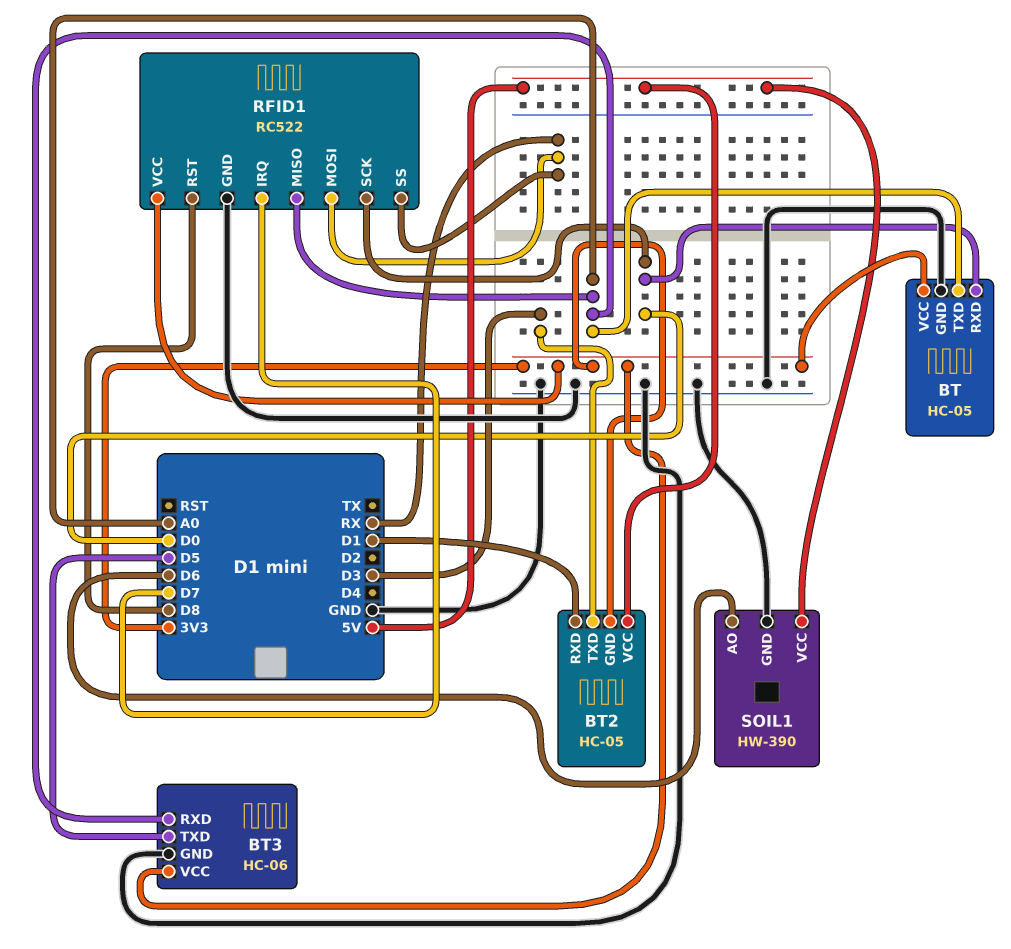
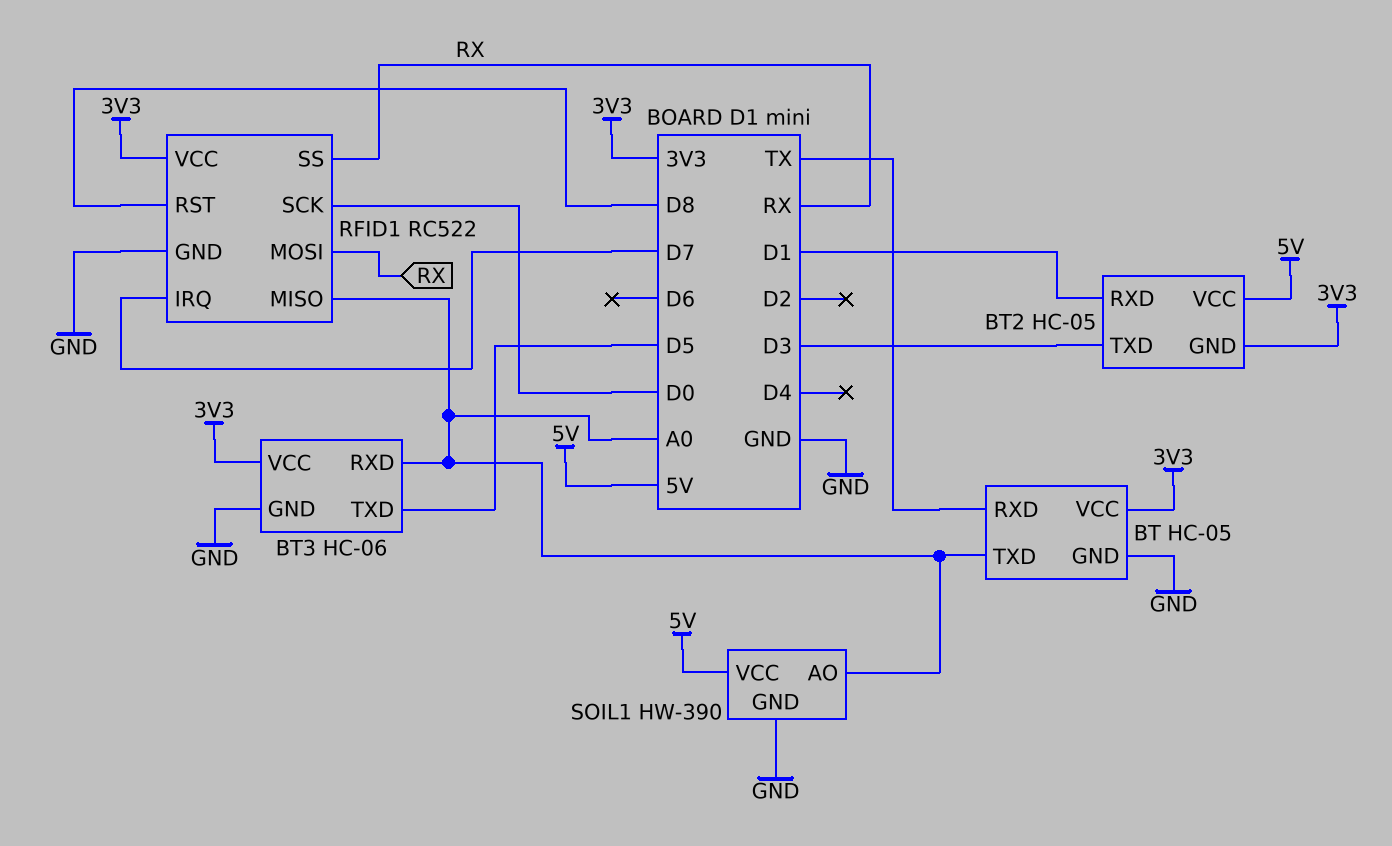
BT pin RXD: D0 -> TX
SOIL1 pin AO: D6 -> A0

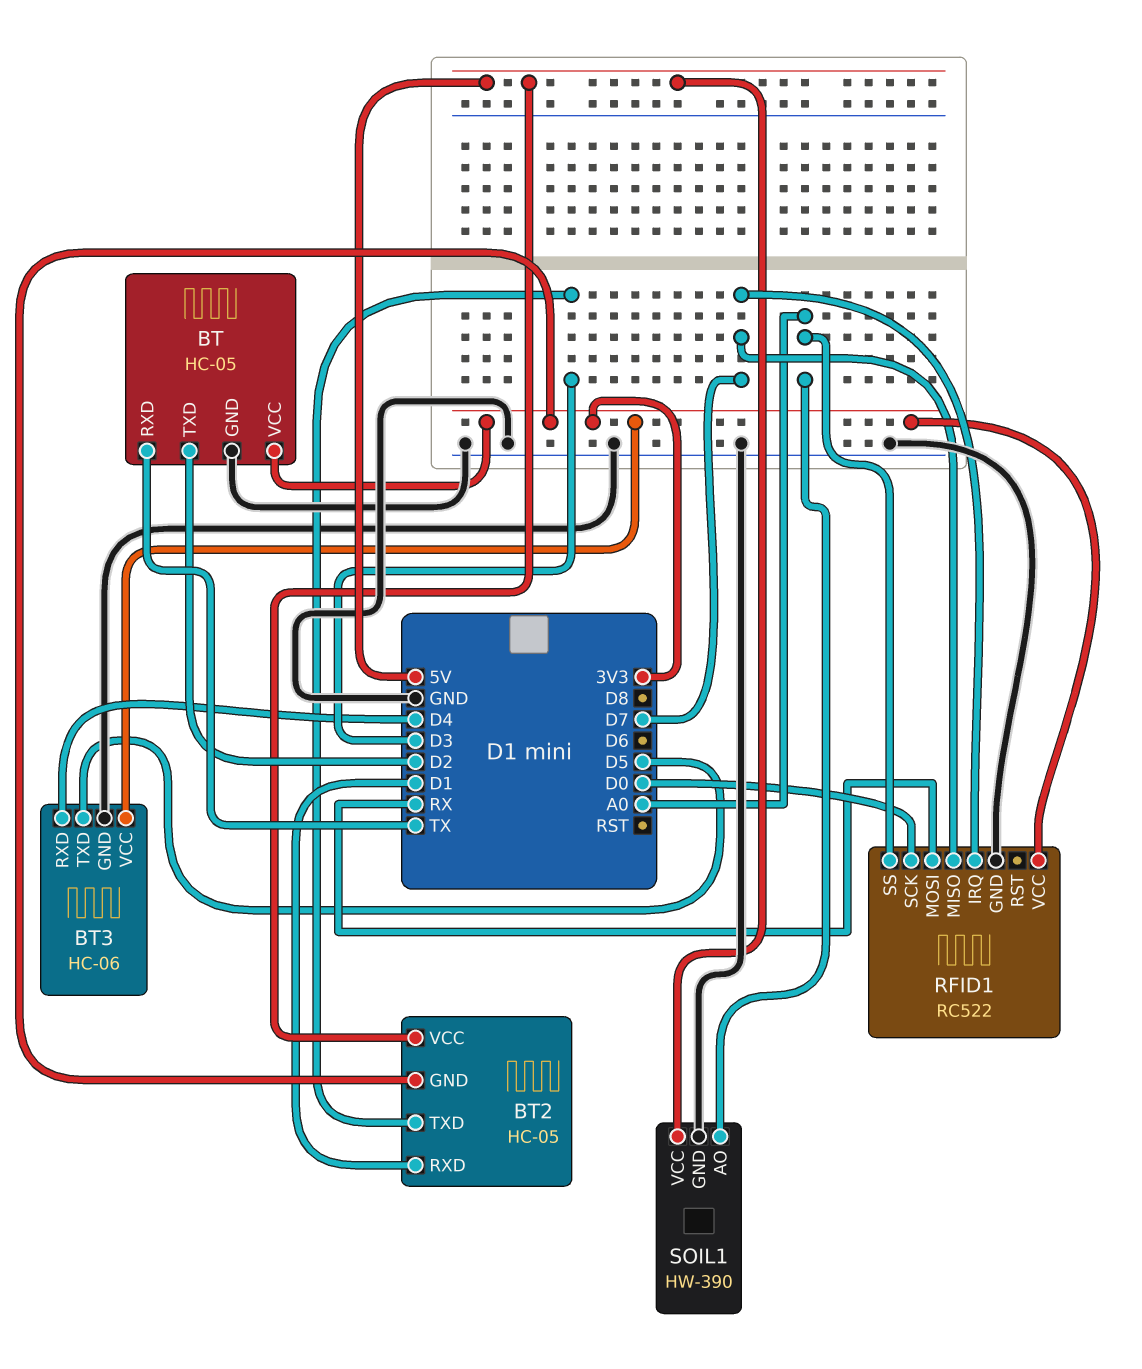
BT pin TXD: A0 -> D2
BT3 pin RXD: A0 -> D4
RFID1 pin MISO: A0 -> D7
RFID1 pin RST: D8 -> none
RFID1 pin SS: RX -> A0

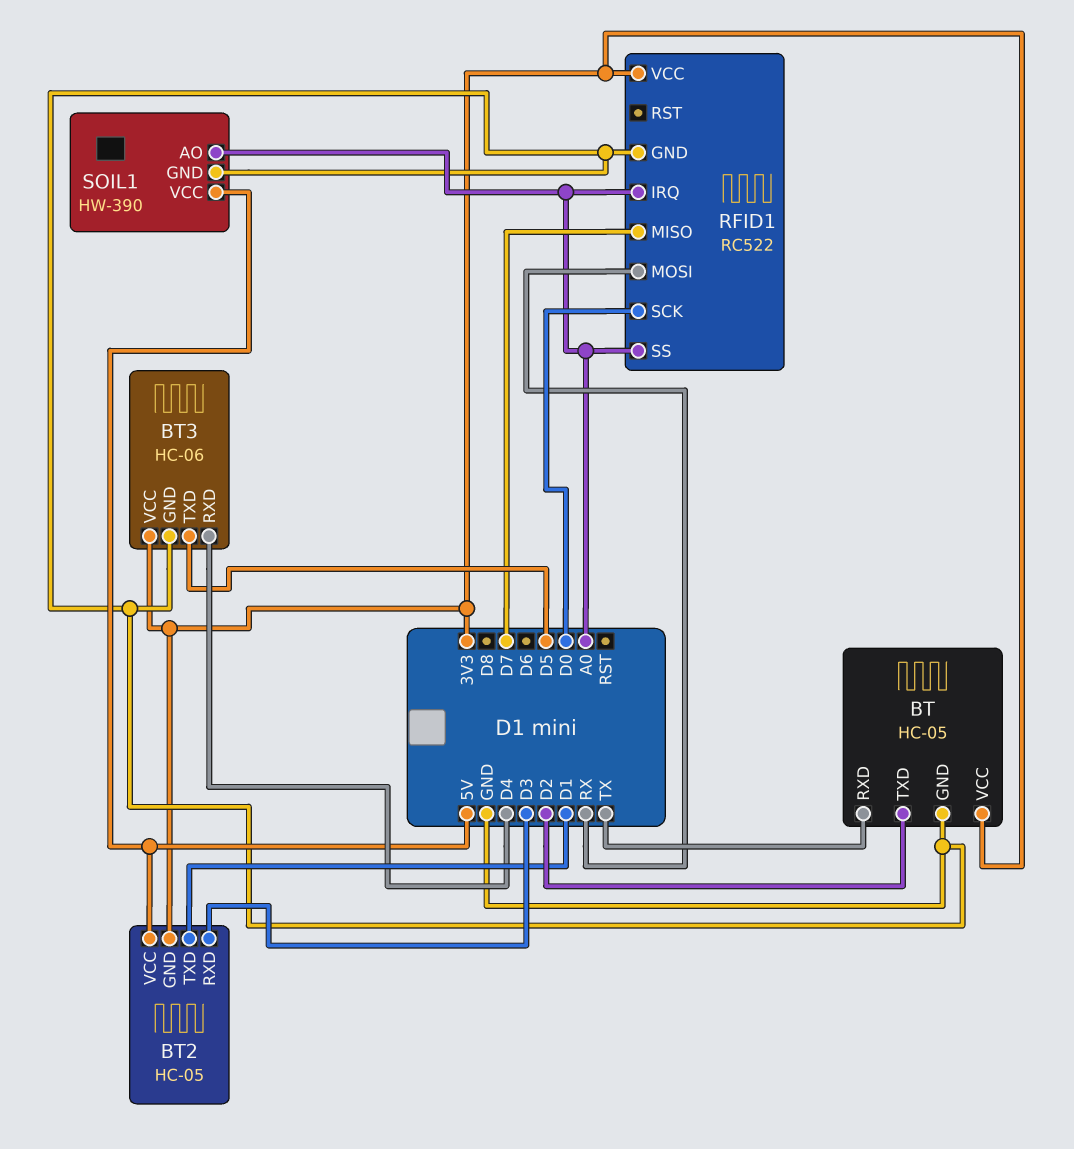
BT2 pin RXD: D1 -> D3
BT2 pin TXD: D3 -> D1
RFID1 pin IRQ: D7 -> A0

